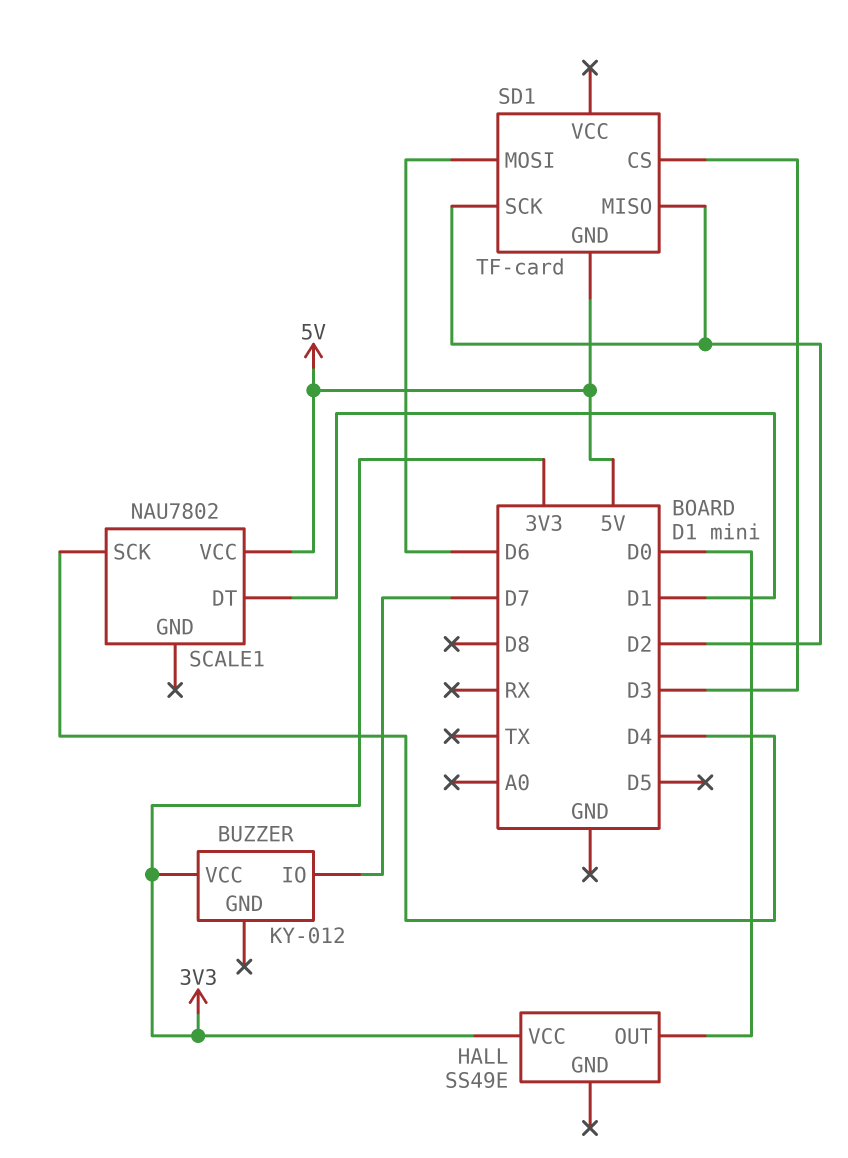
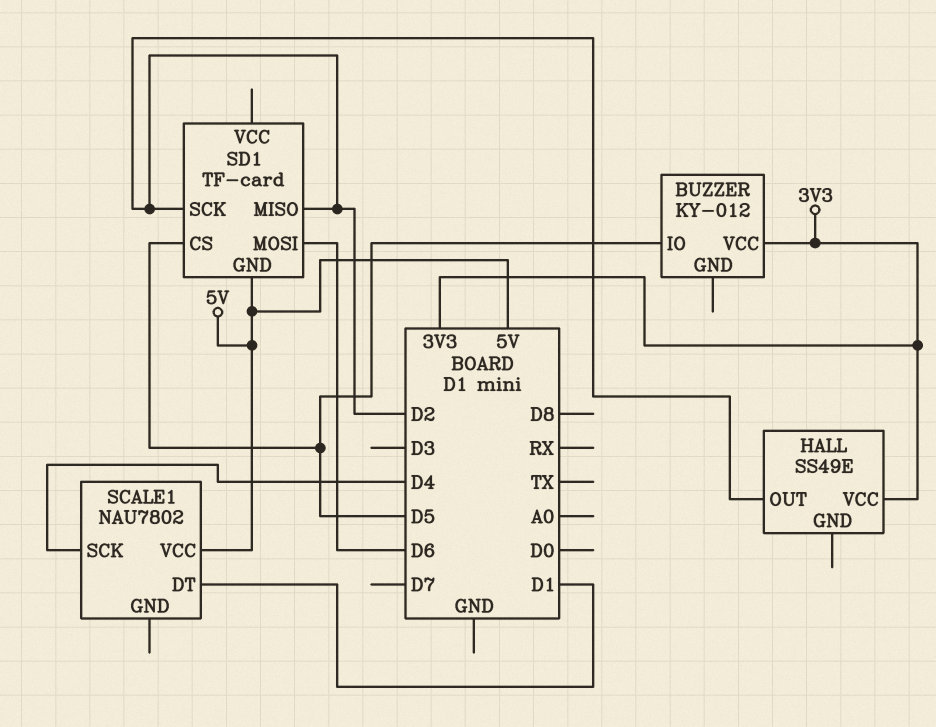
BUZZER pin IO: D7 -> D5
HALL pin OUT: D0 -> D2
SD1 pin CS: D3 -> D5

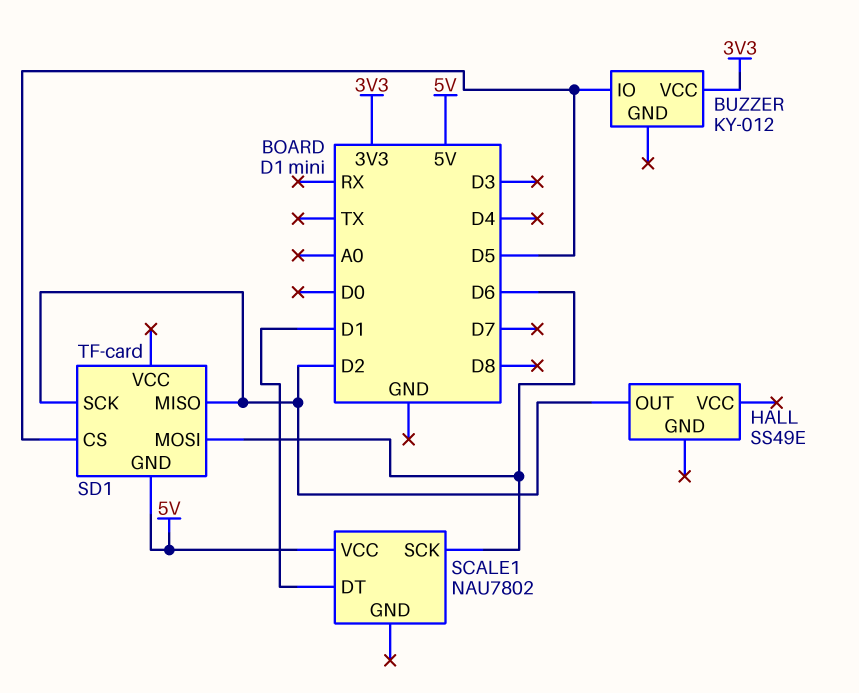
HALL pin VCC: 3V3 -> none
SCALE1 pin SCK: D4 -> D6

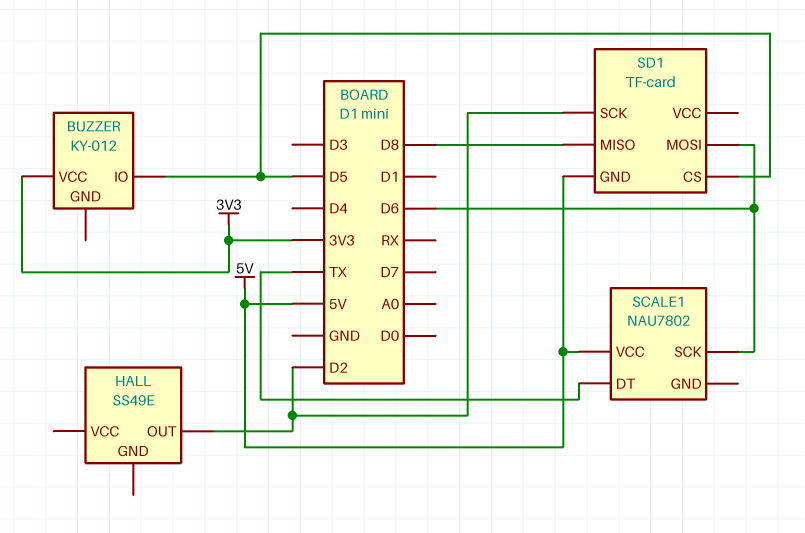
SCALE1 pin DT: D1 -> TX
SD1 pin MISO: D2 -> D8

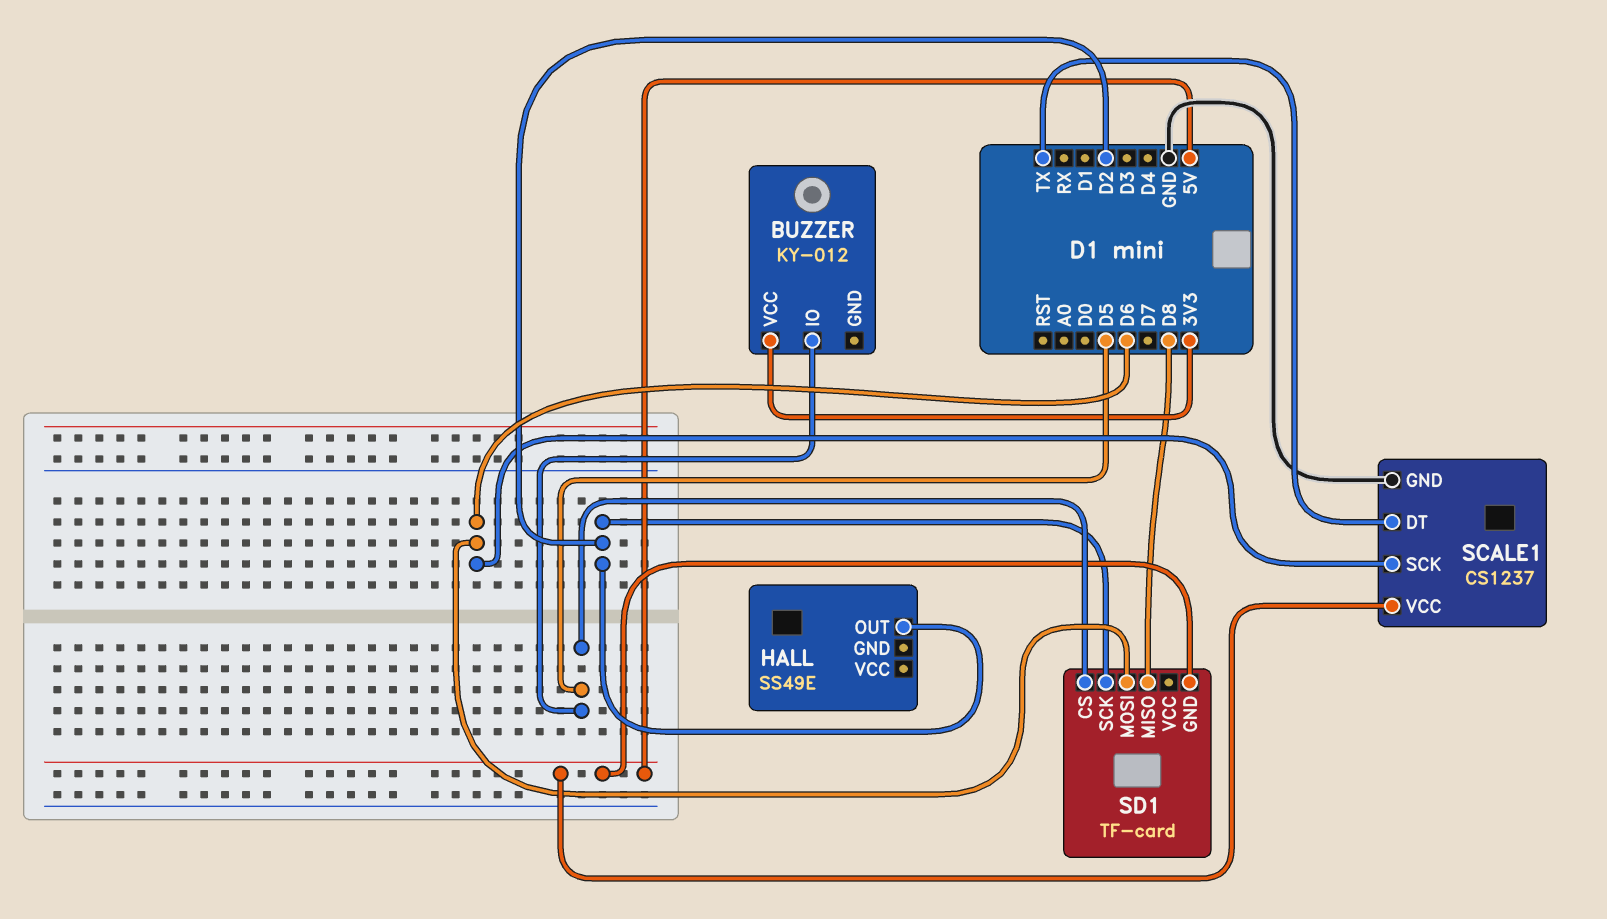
SCALE1: NAU7802 -> CS1237
SCALE1 pin GND: none -> GND

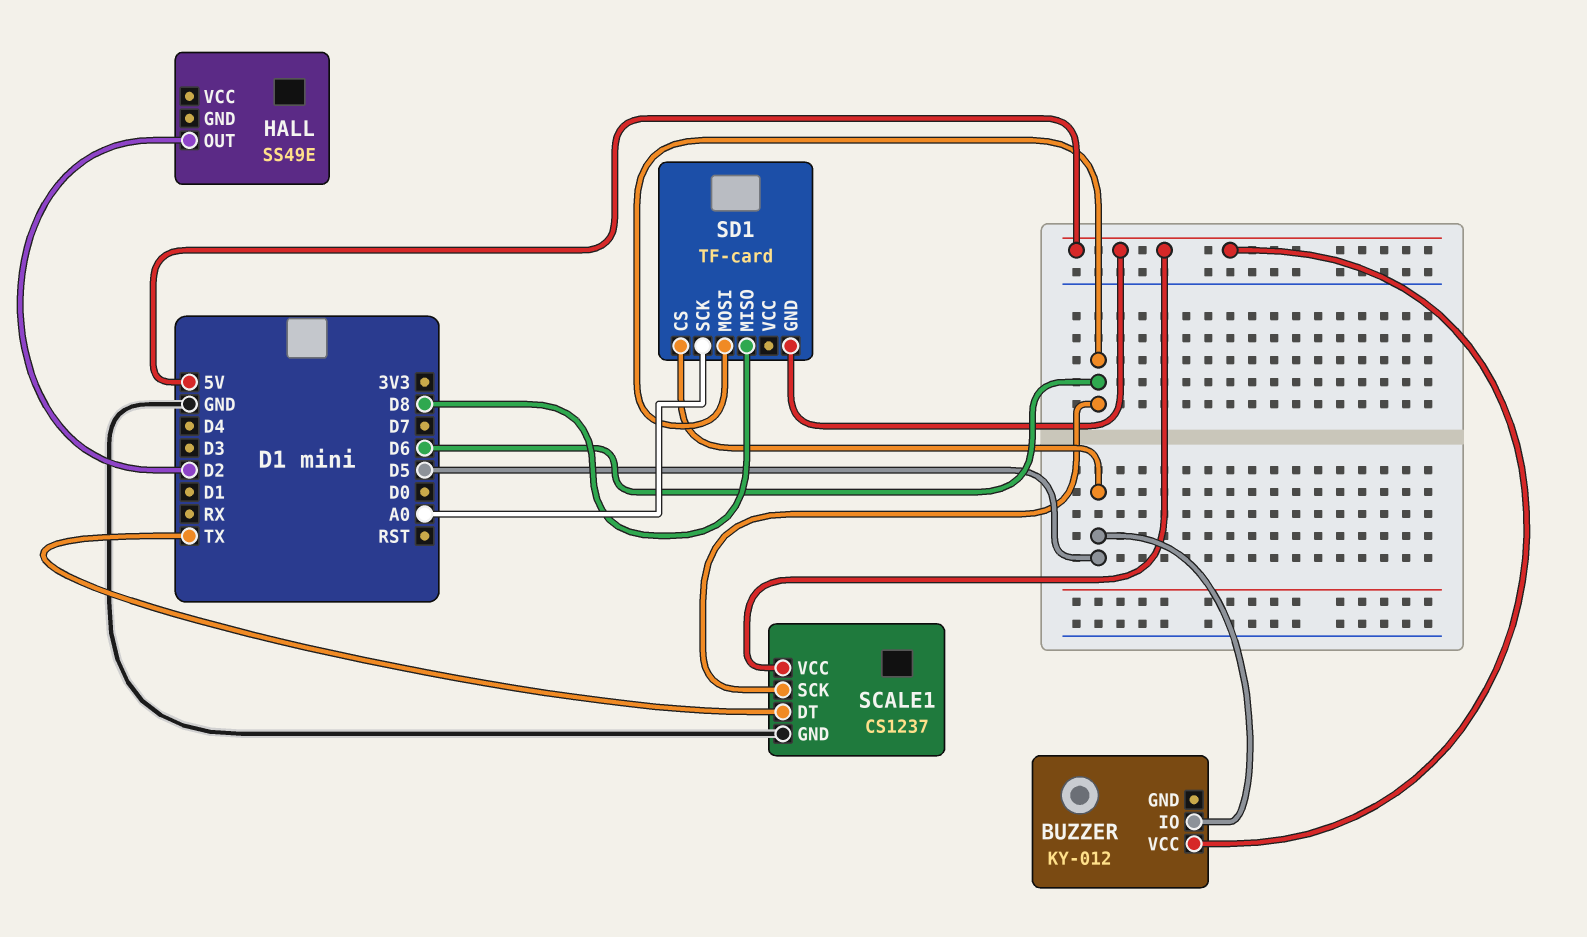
BUZZER pin VCC: 3V3 -> 5V
SD1 pin SCK: D2 -> A0

